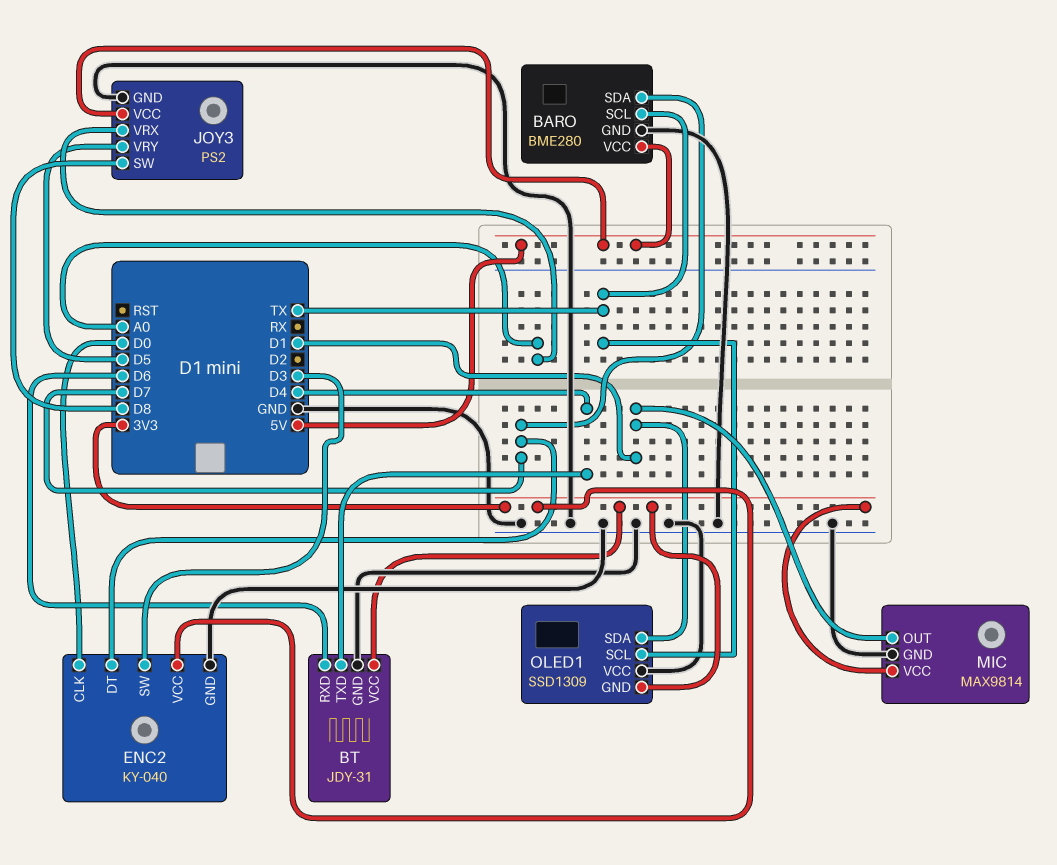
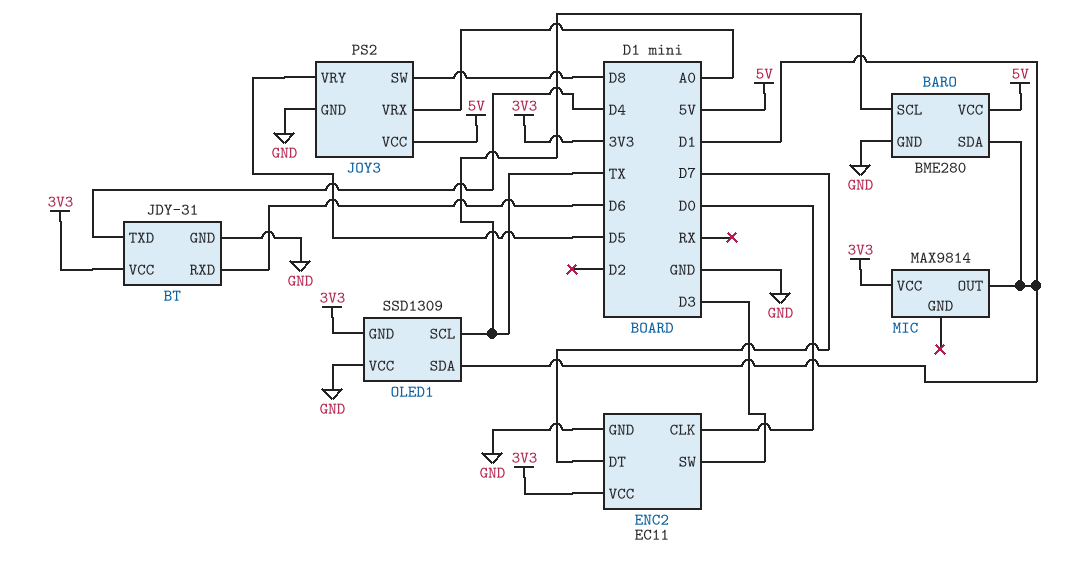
BARO pin SDA: D7 -> D1
ENC2: KY-040 -> EC11
MIC pin GND: GND -> none

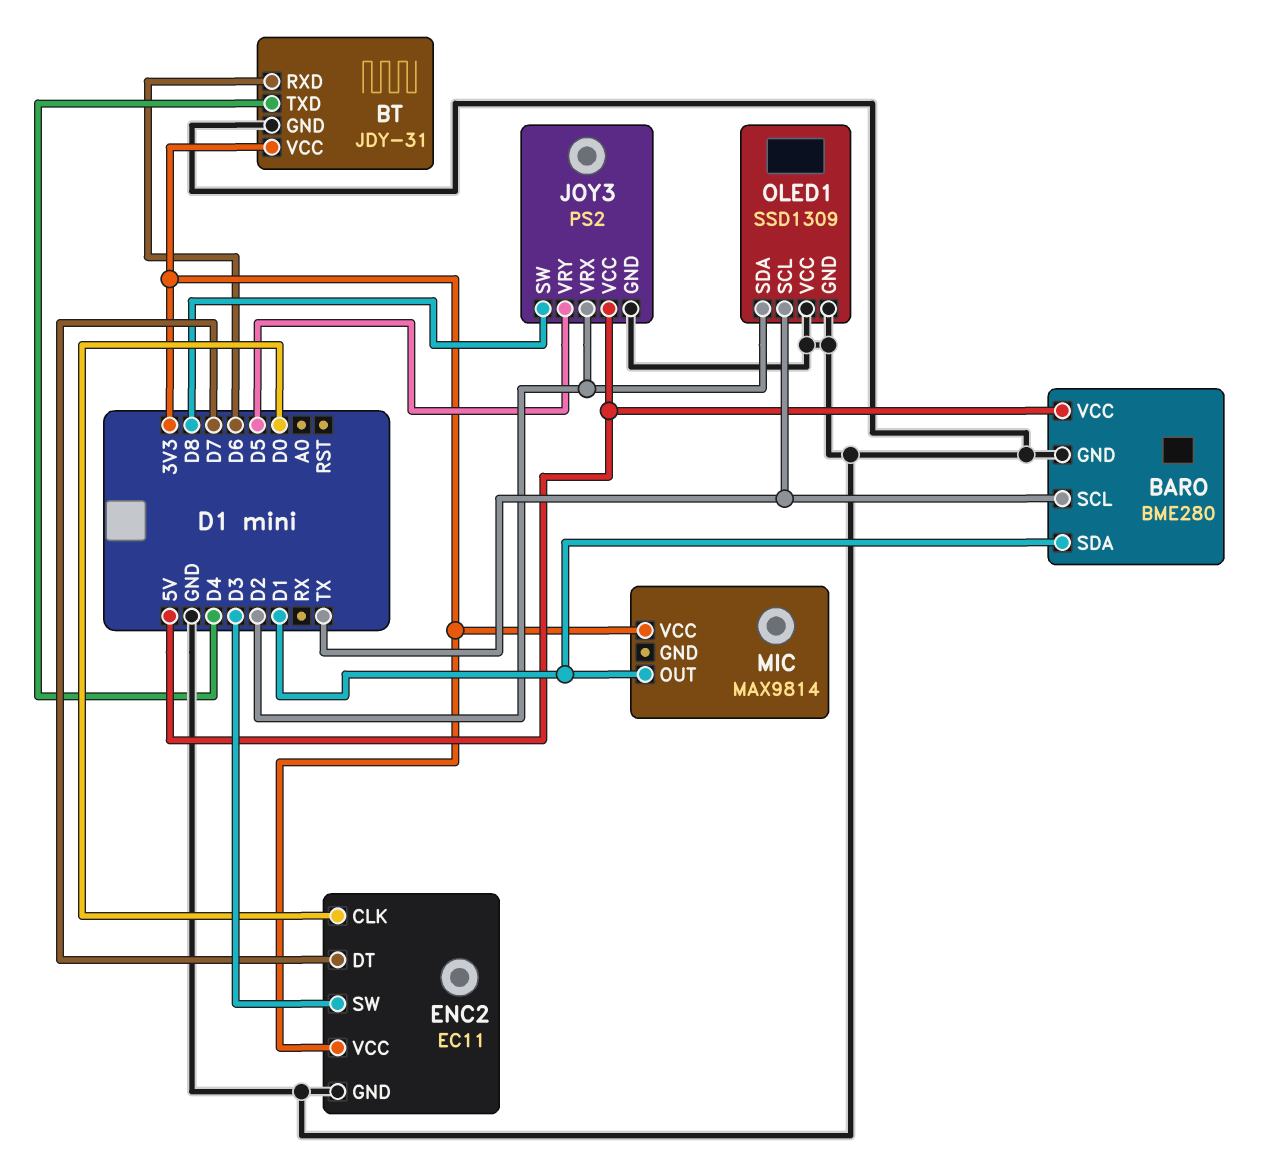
JOY3 pin VRX: A0 -> D2
OLED1 pin GND: 3V3 -> GND
OLED1 pin SDA: D1 -> D2

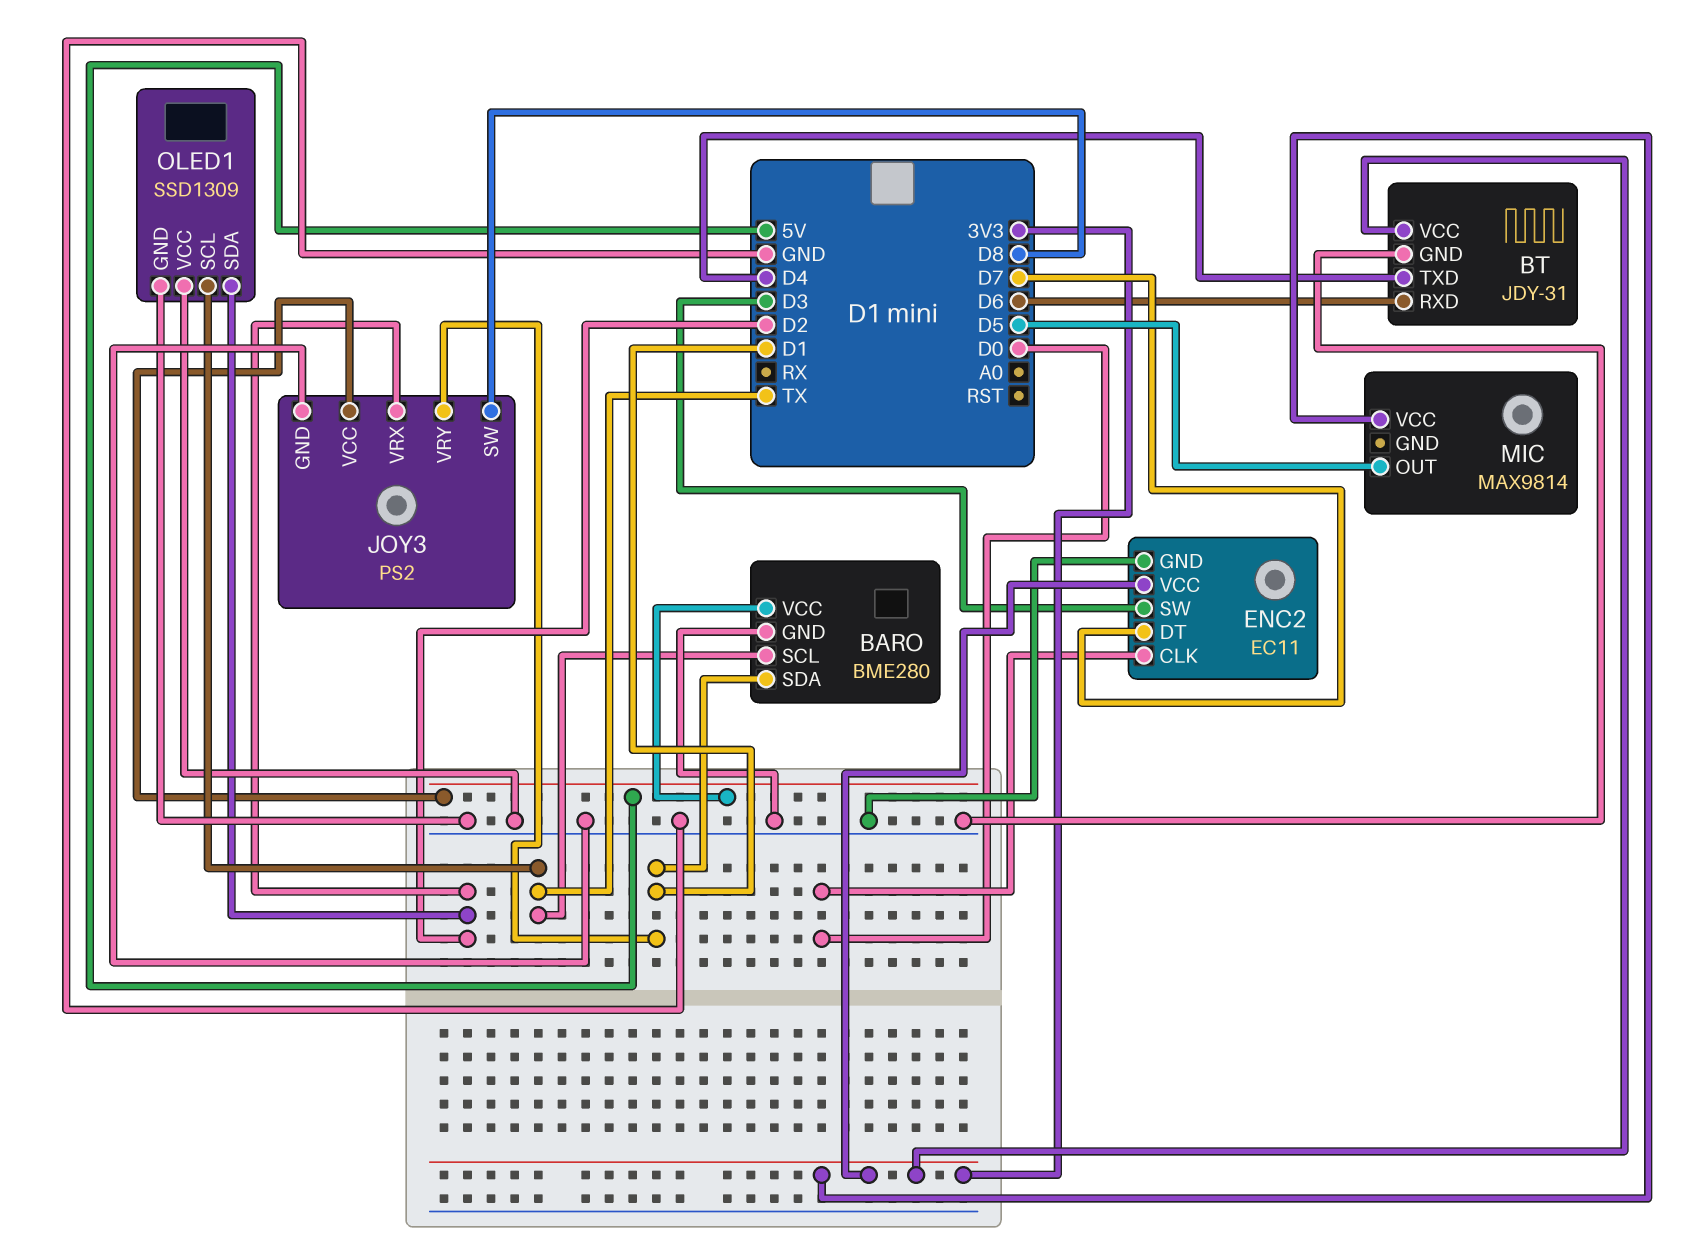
JOY3 pin VRY: D5 -> D1
MIC pin OUT: D1 -> D5

